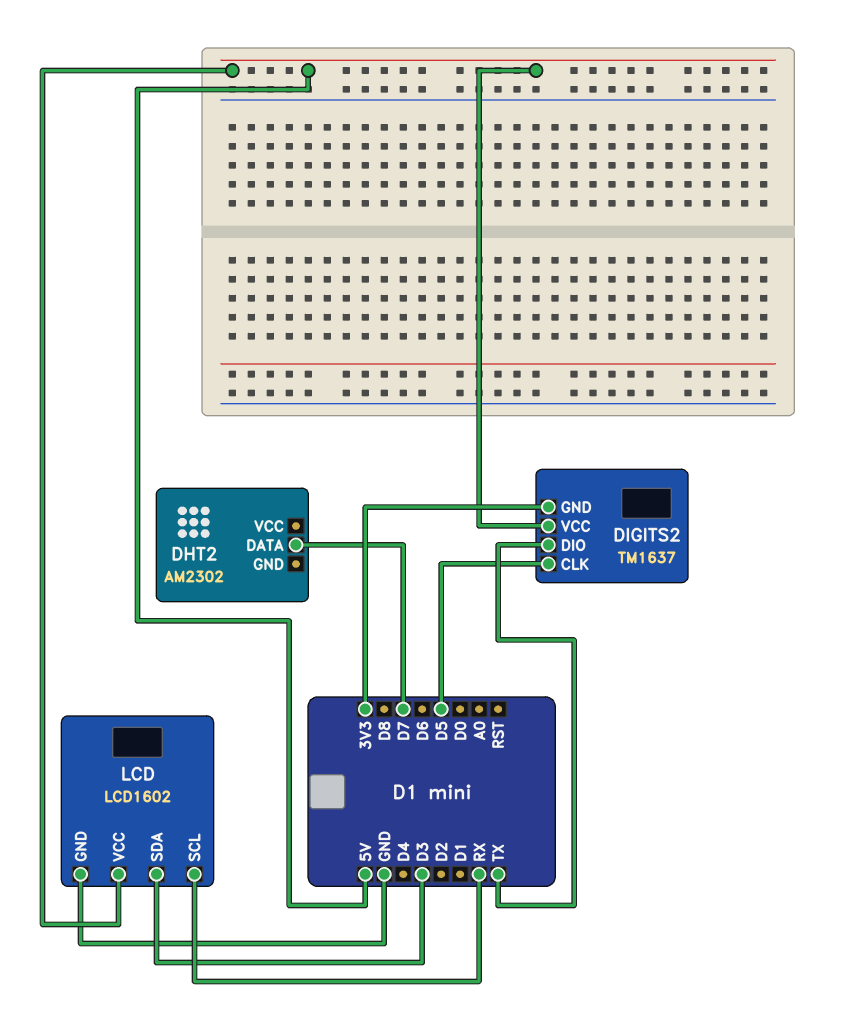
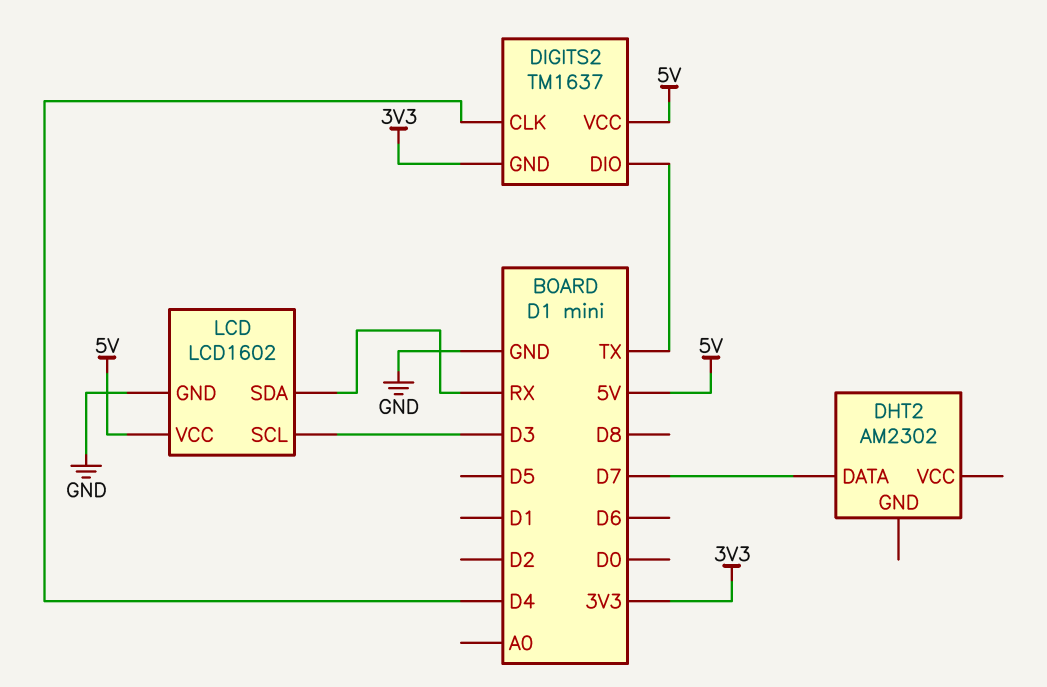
DIGITS2 pin CLK: D5 -> D4
LCD pin SCL: RX -> D3
LCD pin SDA: D3 -> RX

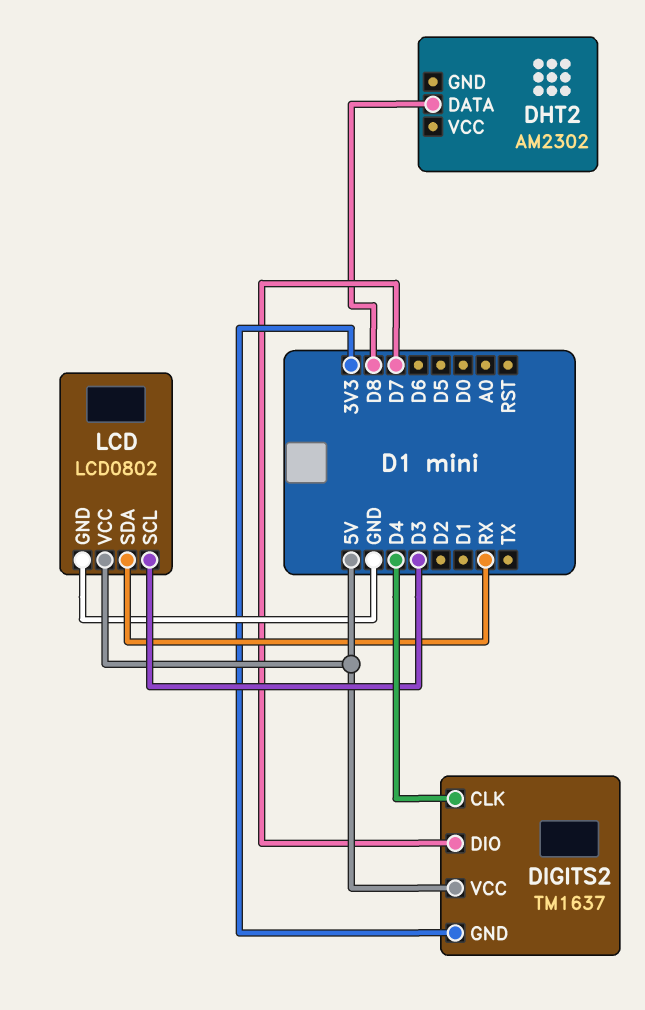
DHT2 pin DATA: D7 -> D8
DIGITS2 pin DIO: TX -> D7
LCD: LCD1602 -> LCD0802

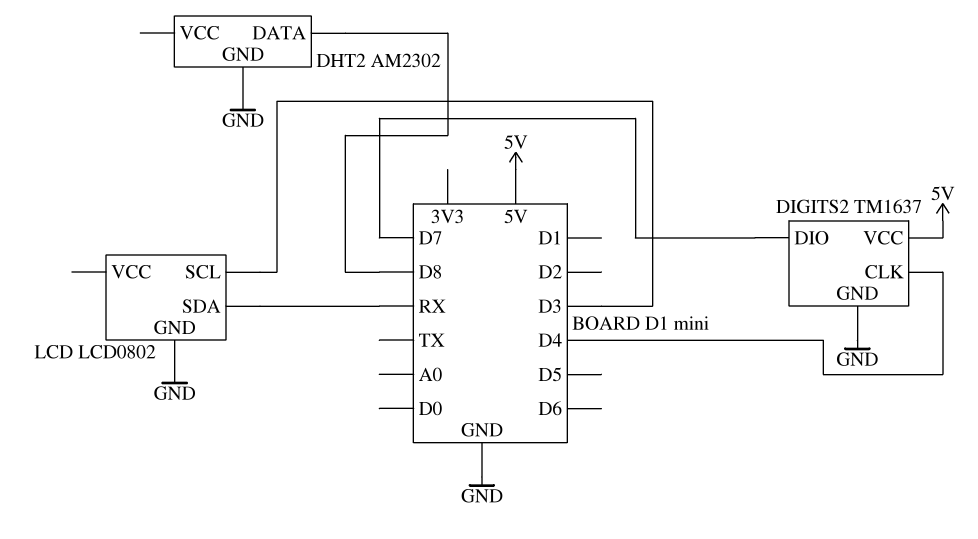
DHT2 pin GND: none -> GND
DIGITS2 pin GND: 3V3 -> GND
LCD pin VCC: 5V -> none

